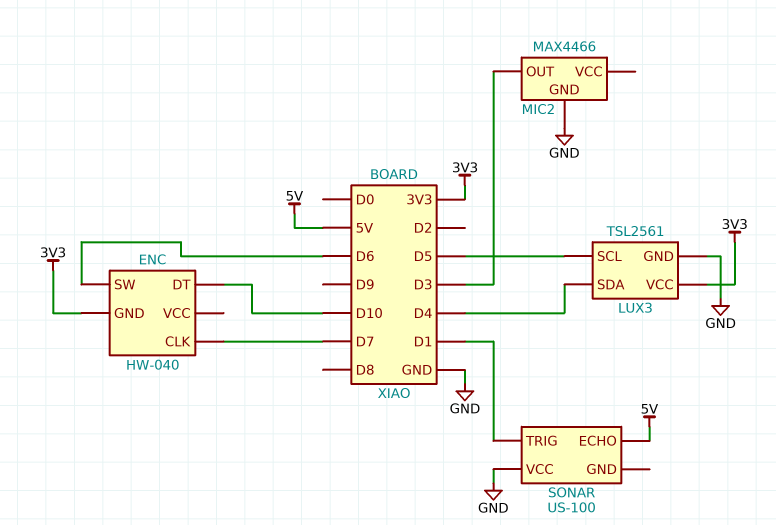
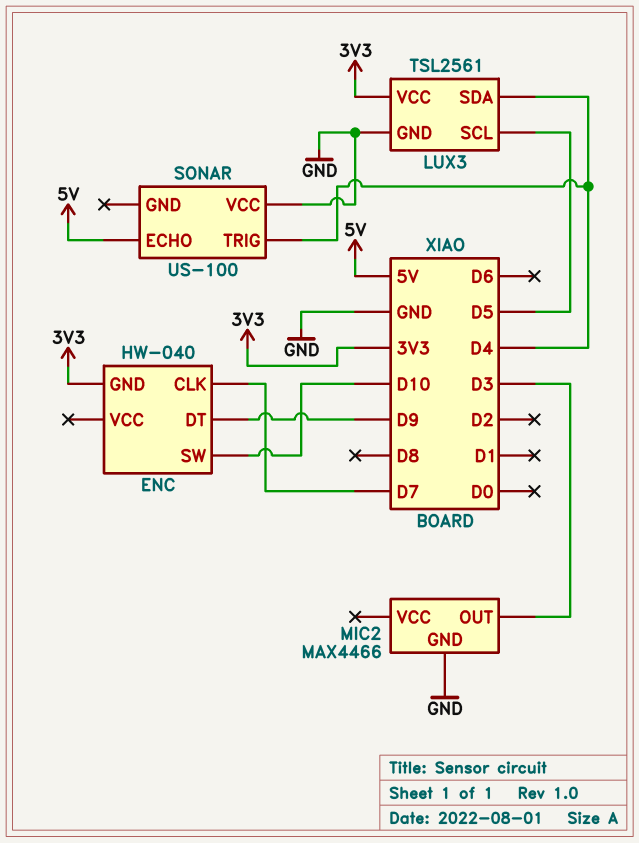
ENC pin DT: D10 -> D9
ENC pin SW: D6 -> D10
SONAR pin TRIG: D1 -> D4

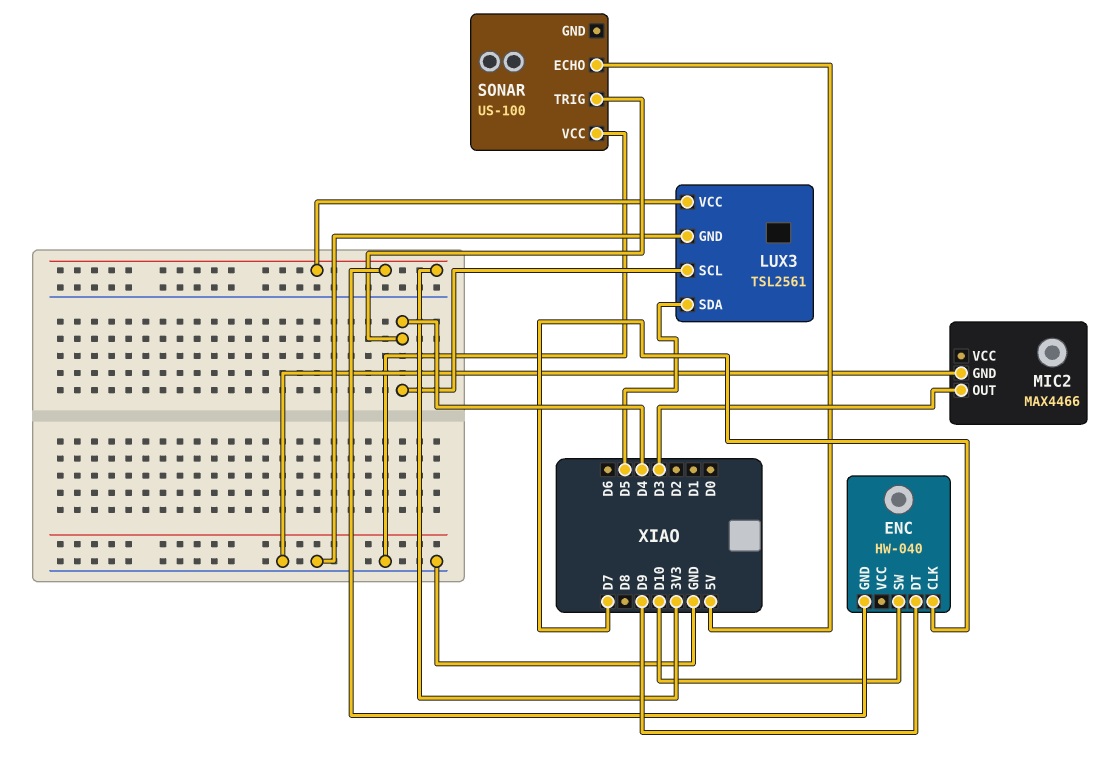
LUX3 pin SCL: D5 -> D4
LUX3 pin SDA: D4 -> D5

